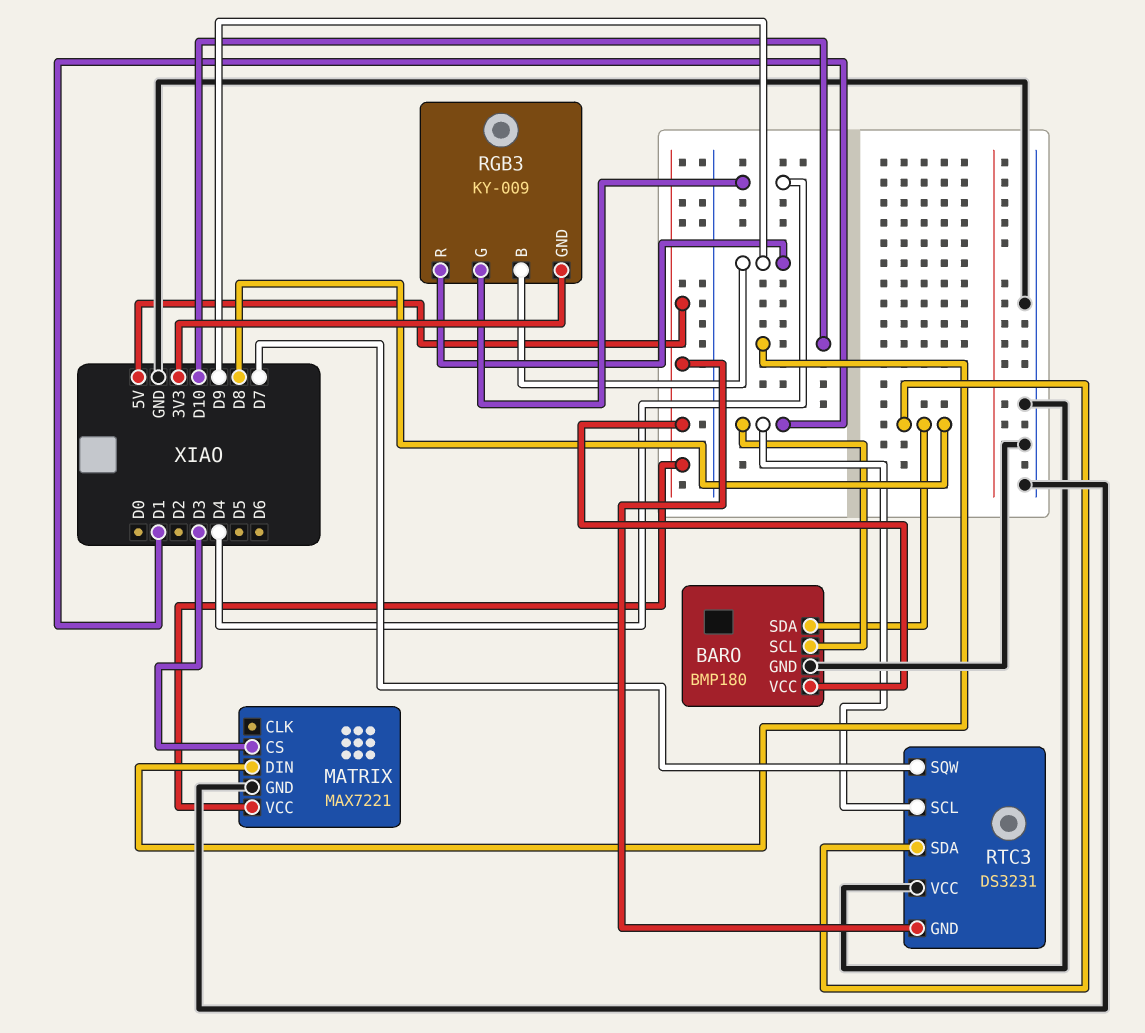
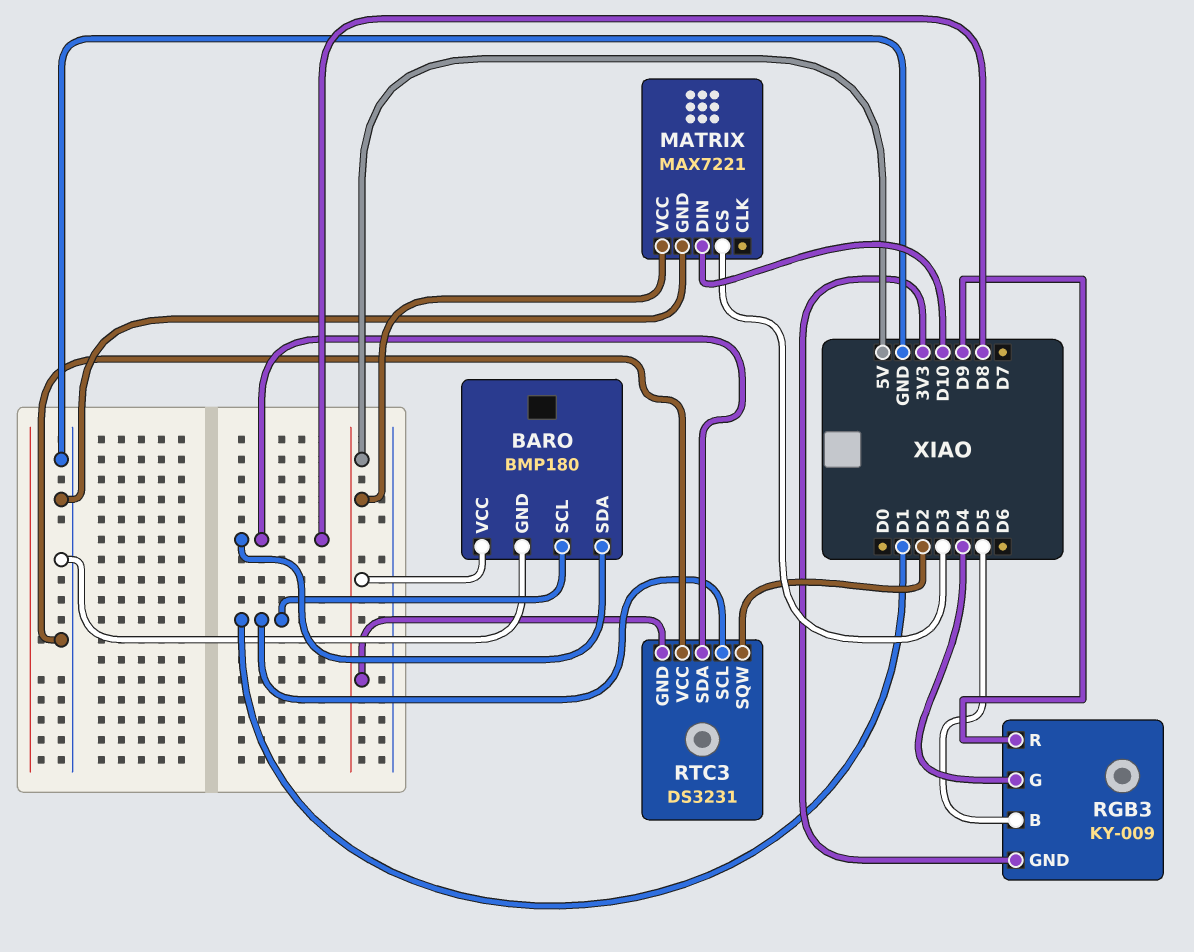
RGB3 pin B: D9 -> D5
RTC3 pin SQW: D7 -> D2

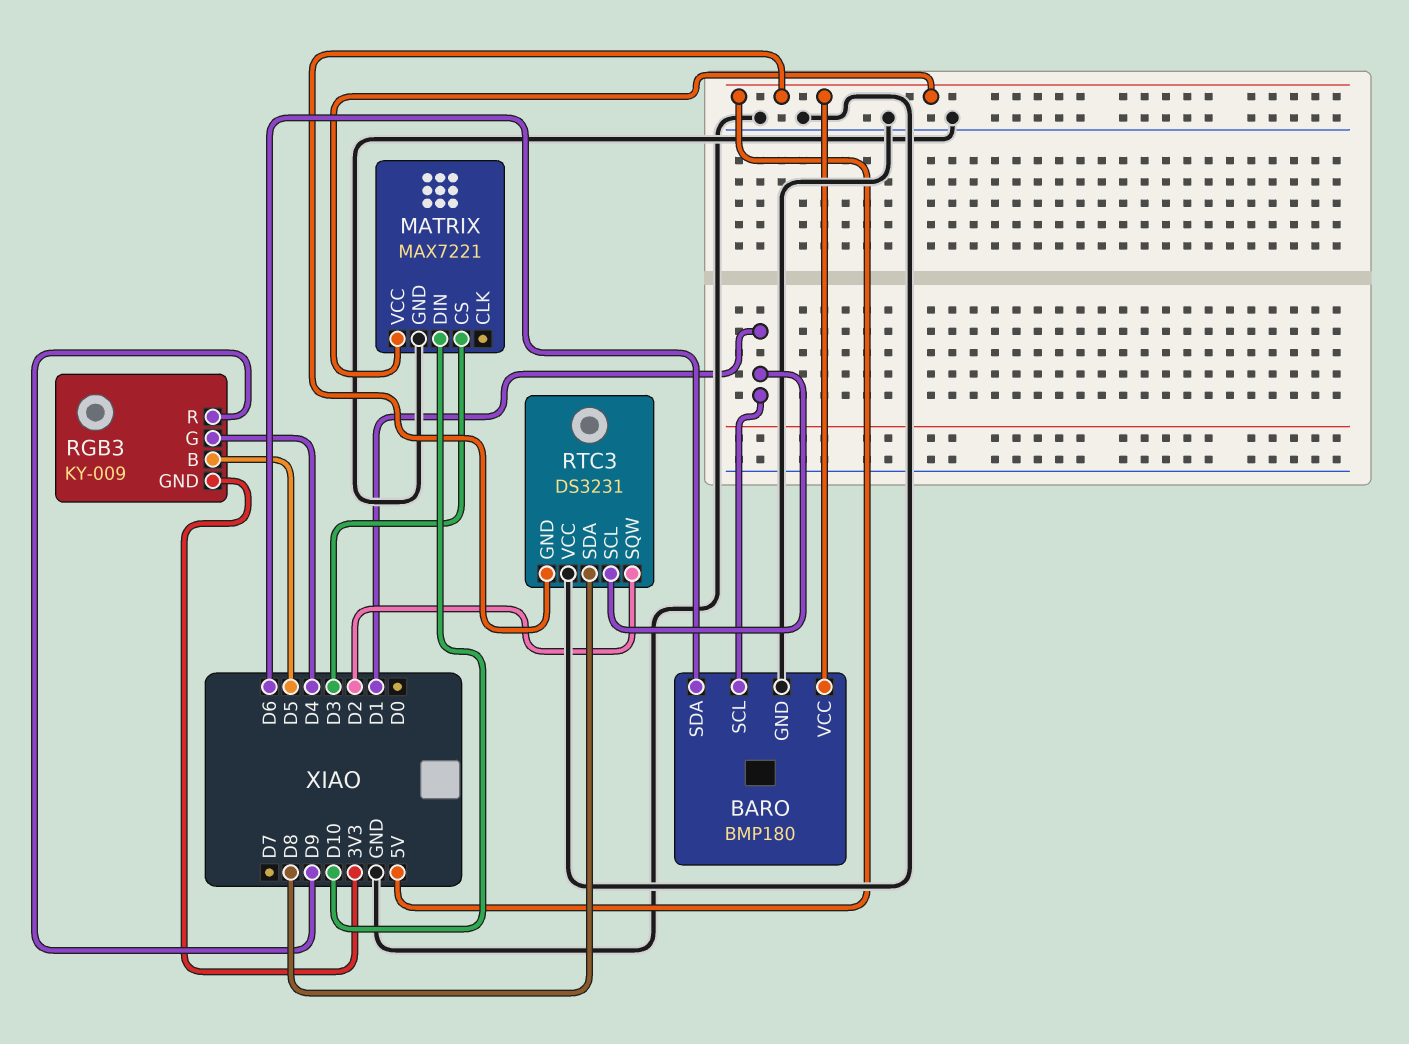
BARO pin SDA: D8 -> D6

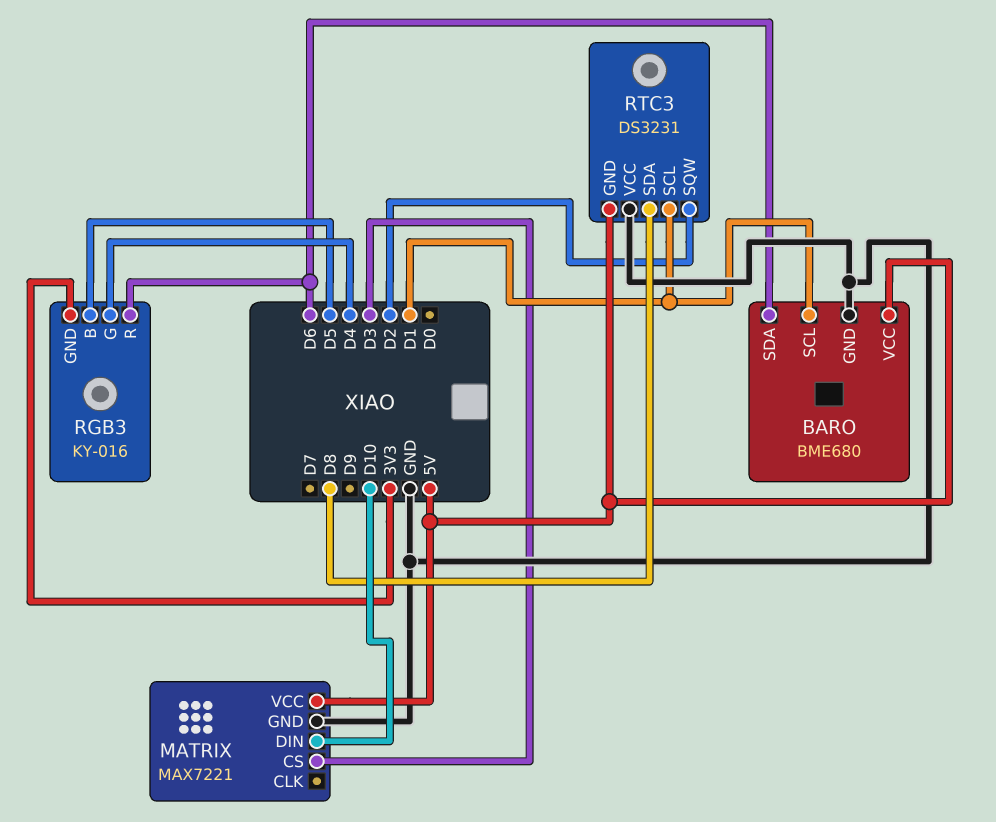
BARO: BMP180 -> BME680
RGB3: KY-009 -> KY-016
RGB3 pin R: D9 -> D6

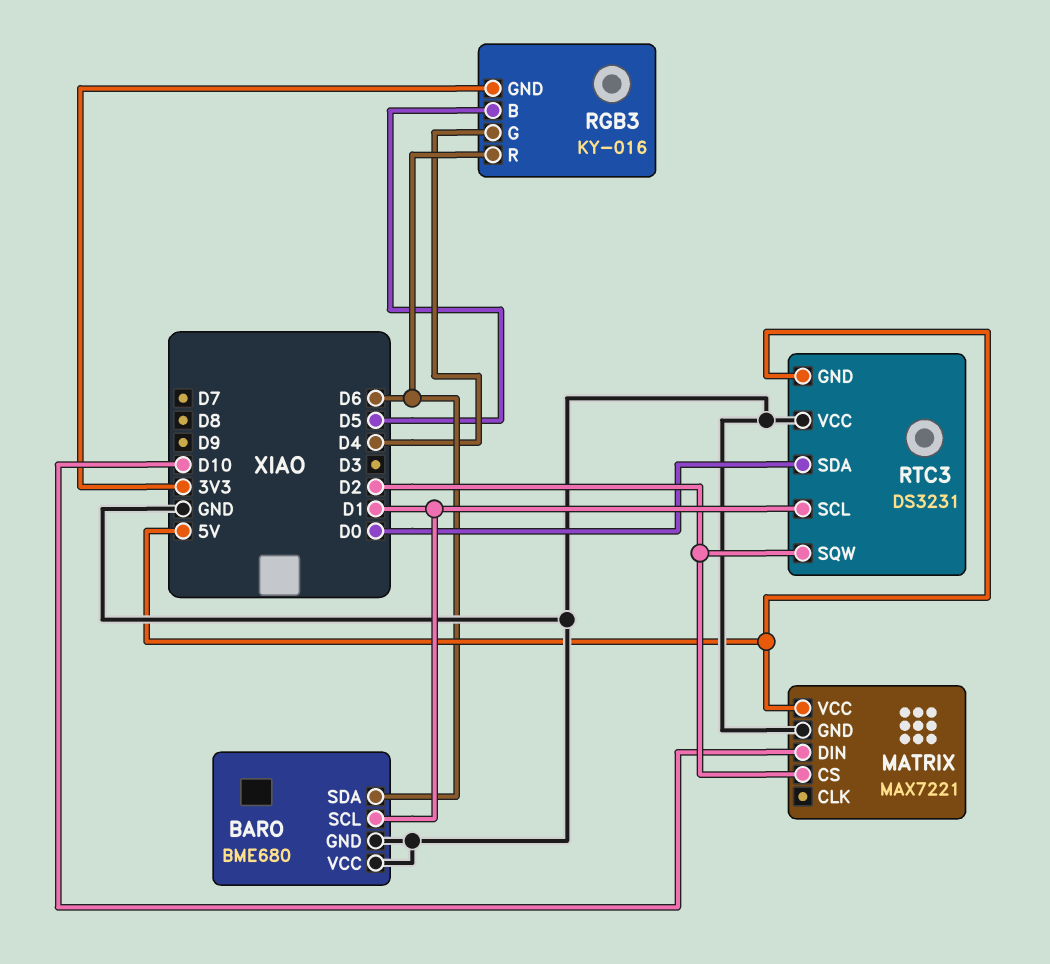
BARO pin VCC: 5V -> GND
MATRIX pin CS: D3 -> D2
RTC3 pin SDA: D8 -> D0

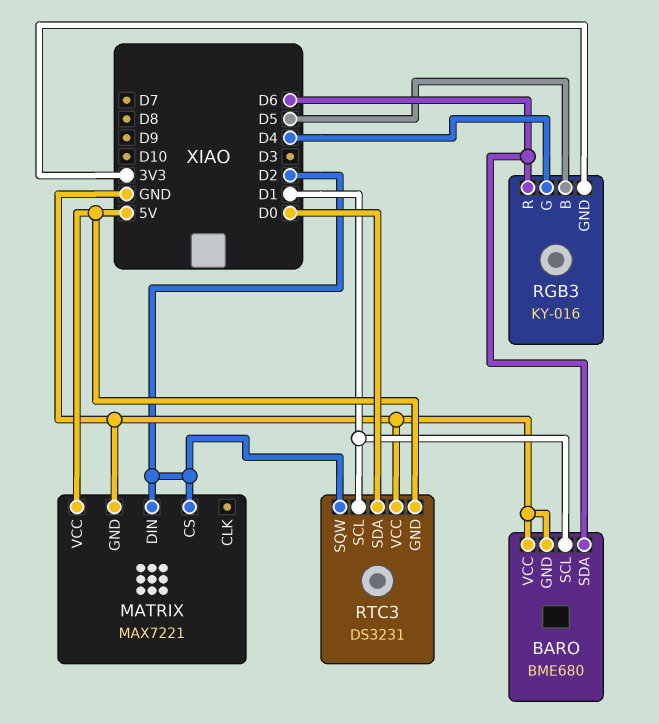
MATRIX pin DIN: D10 -> D2

